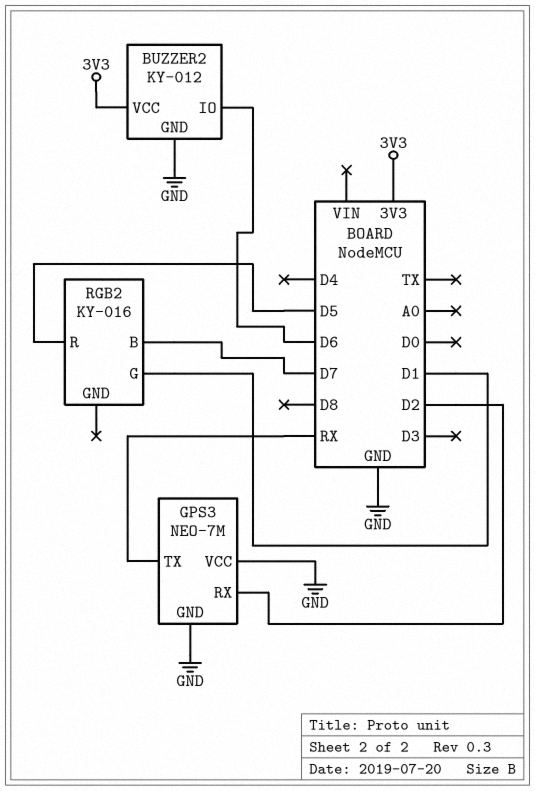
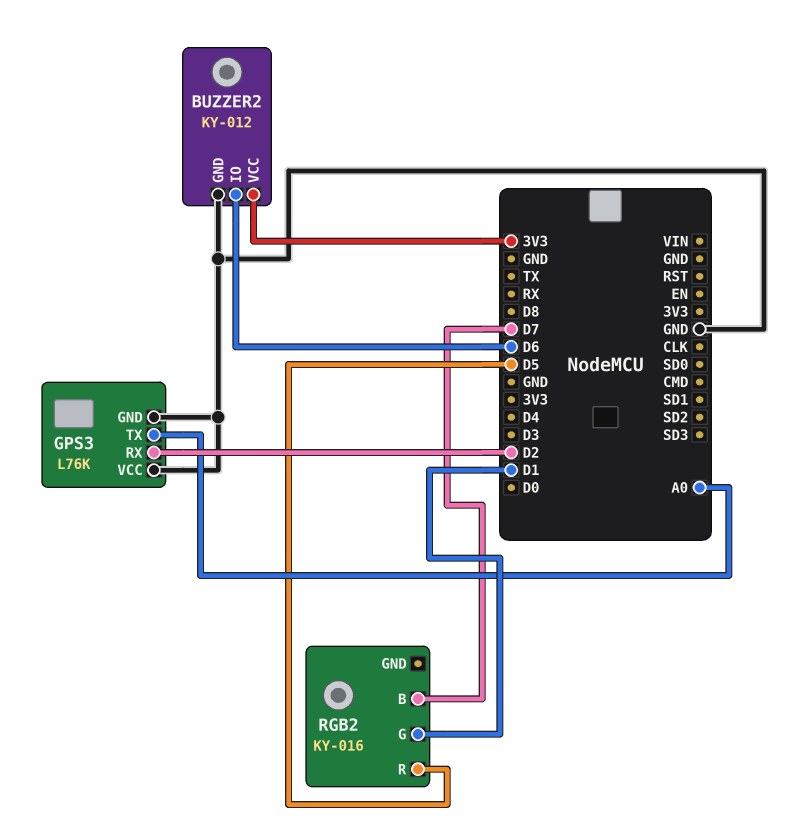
GPS3: NEO-7M -> L76K
GPS3 pin TX: RX -> A0

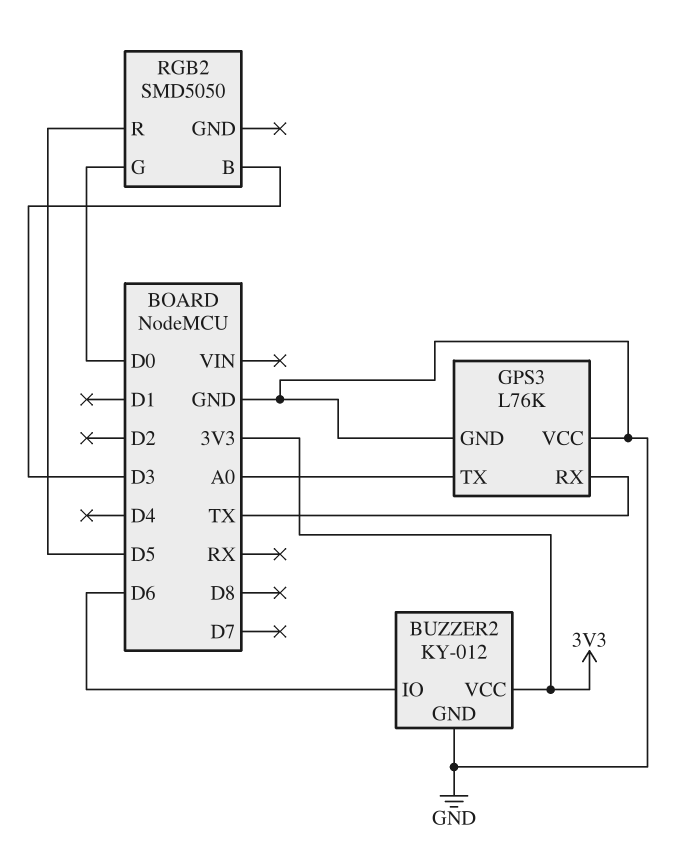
GPS3 pin RX: D2 -> TX
RGB2: KY-016 -> SMD5050
RGB2 pin B: D7 -> D3
RGB2 pin G: D1 -> D0

